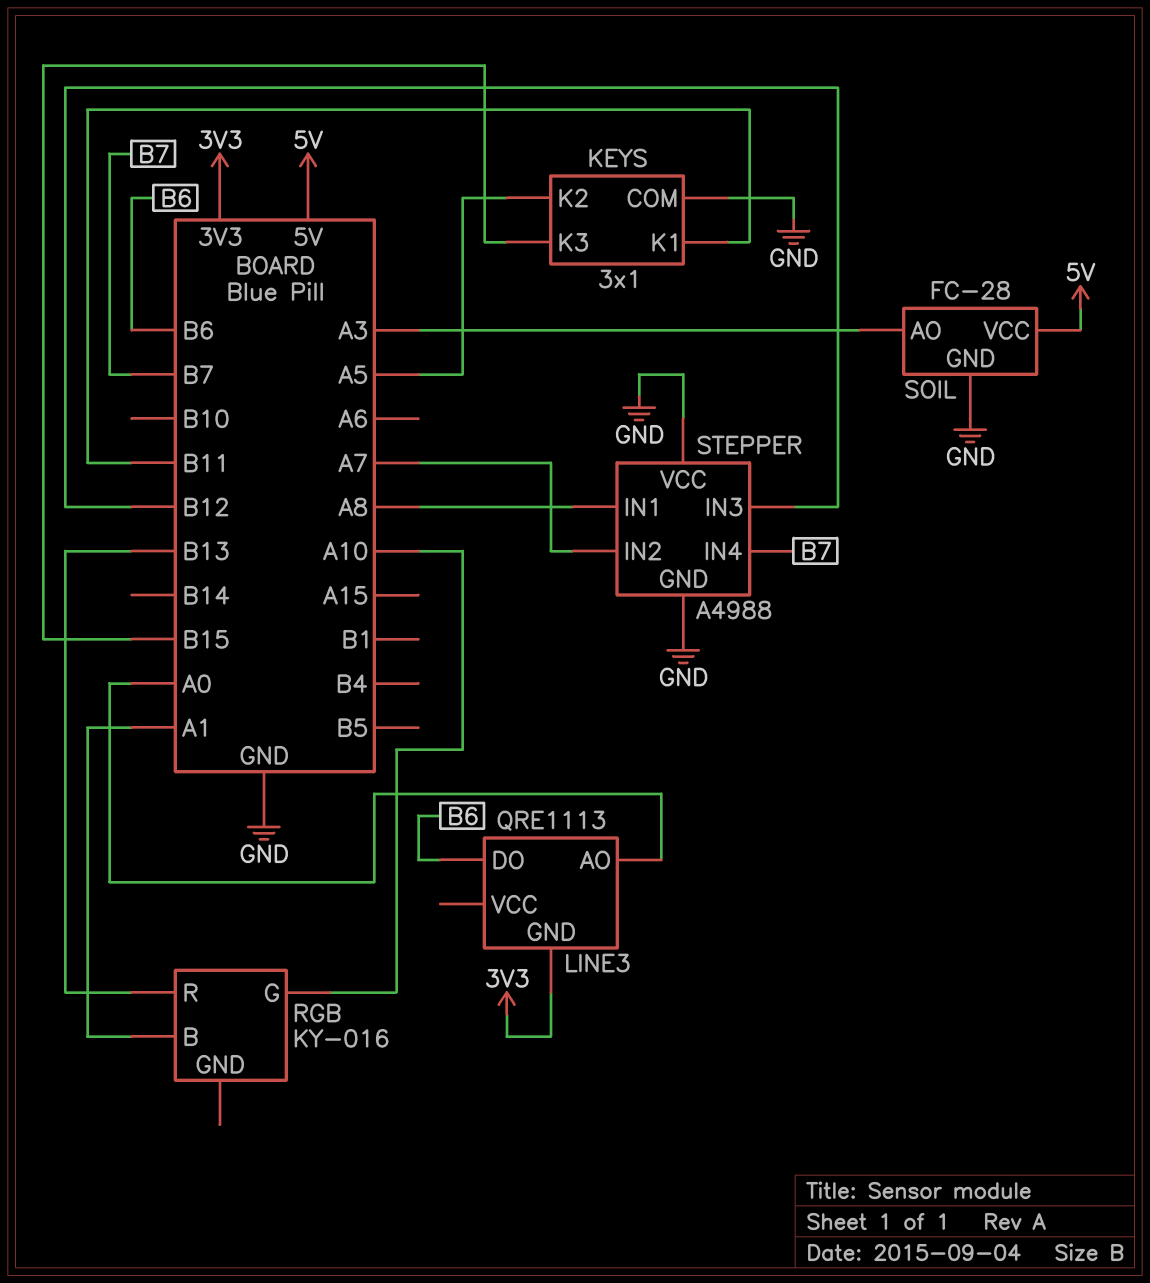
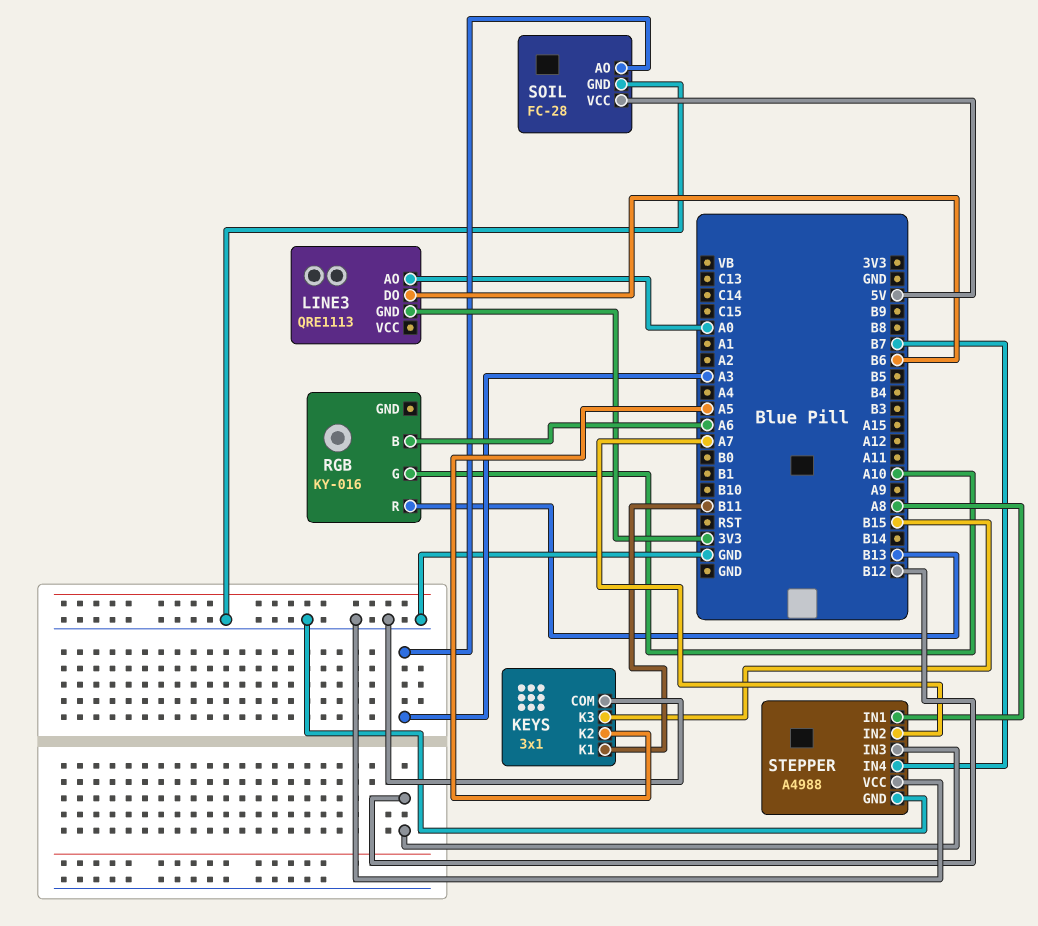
RGB pin B: A1 -> A6

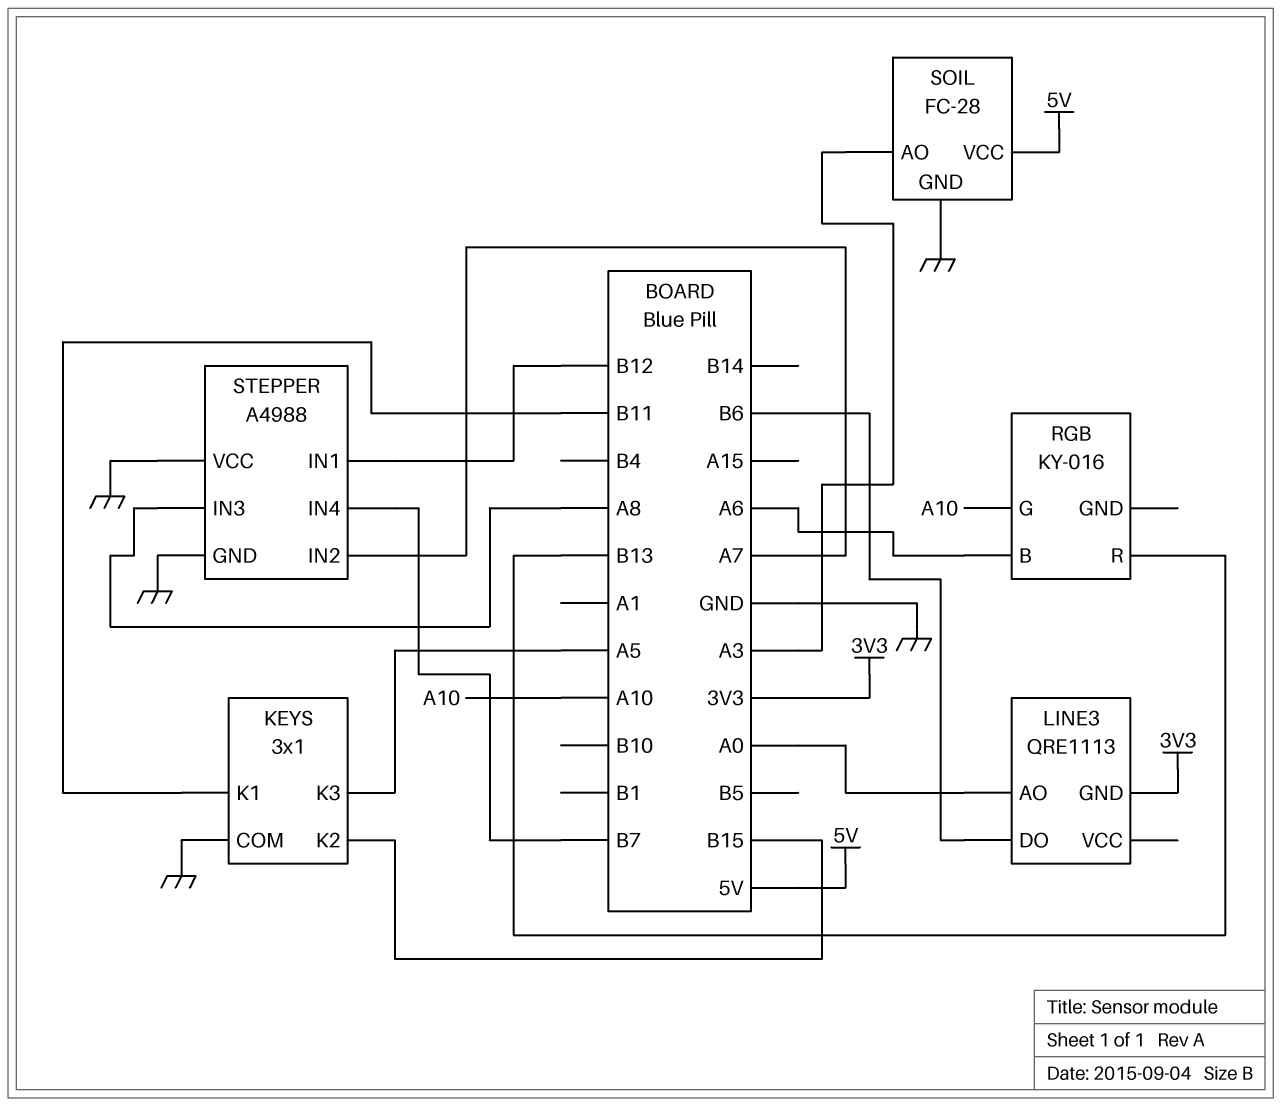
KEYS pin K2: A5 -> B15
KEYS pin K3: B15 -> A5
STEPPER pin IN1: A8 -> B12
STEPPER pin IN3: B12 -> A8

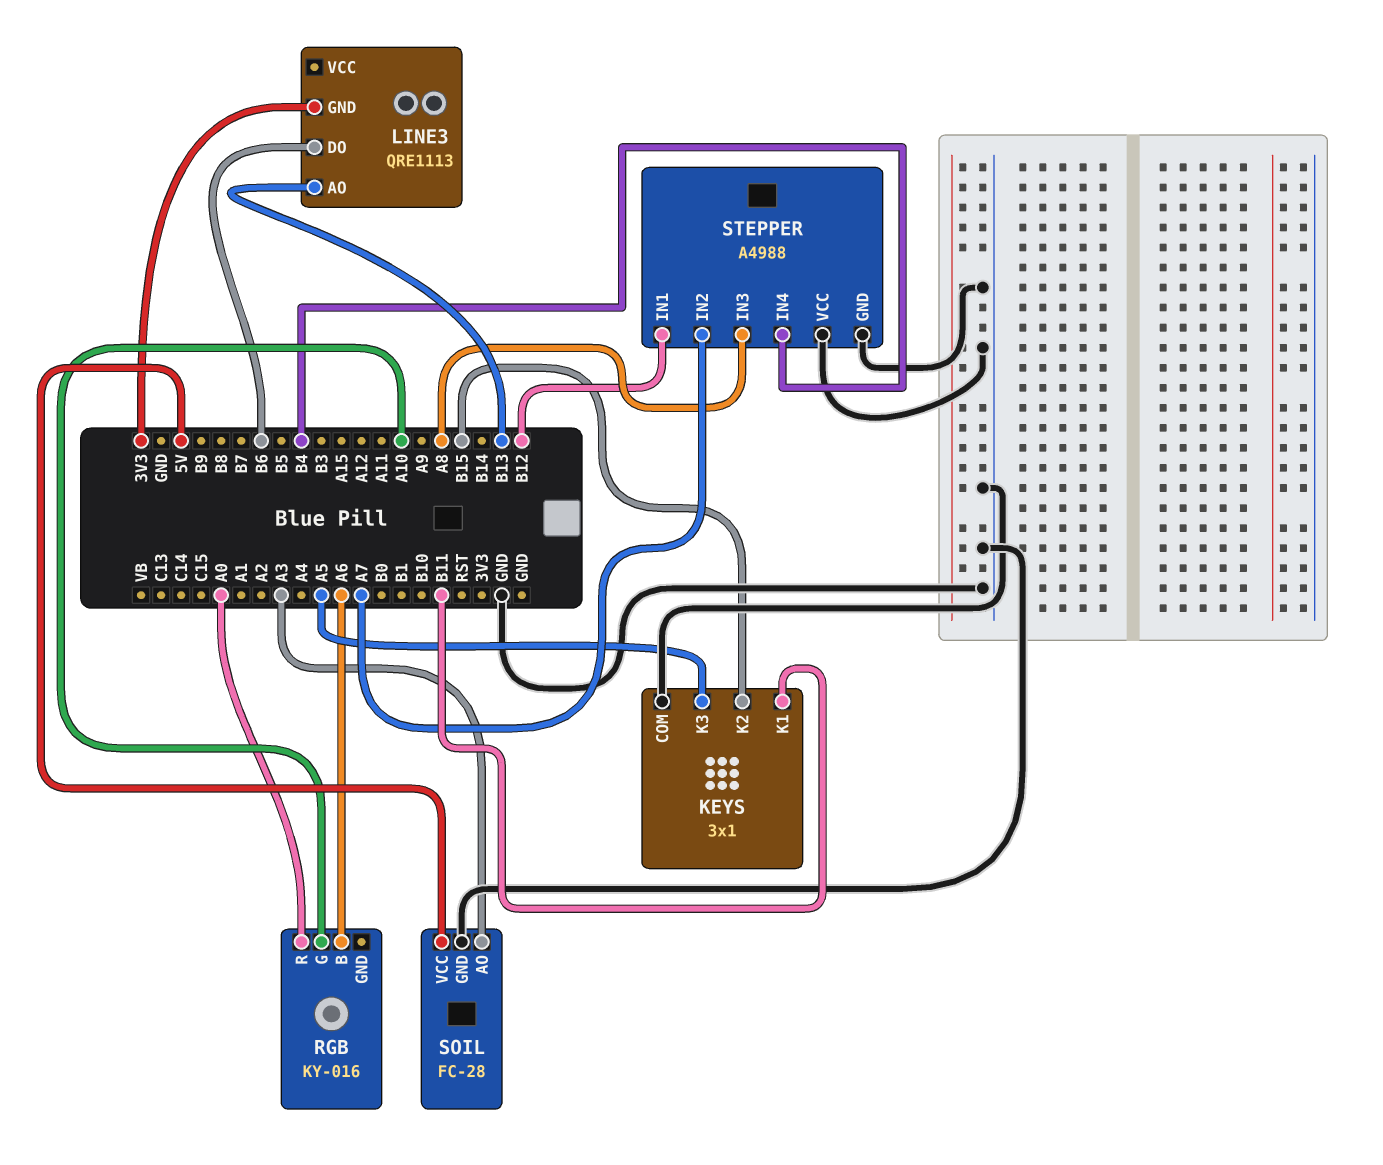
LINE3 pin AO: A0 -> B13
RGB pin R: B13 -> A0
STEPPER pin IN4: B7 -> B4

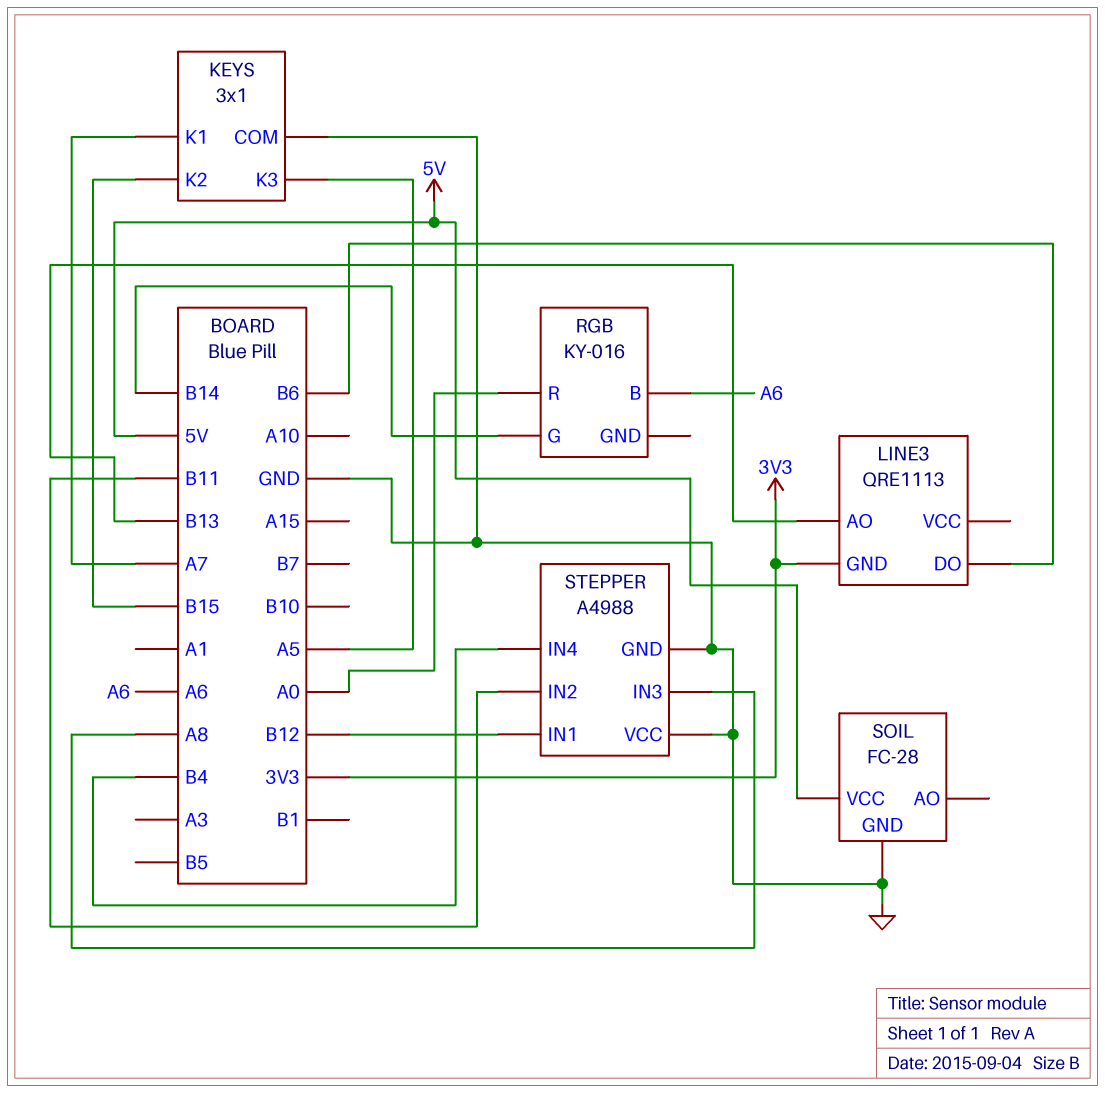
KEYS pin K1: B11 -> A7
RGB pin G: A10 -> B14
SOIL pin AO: A3 -> none
STEPPER pin IN2: A7 -> B11

